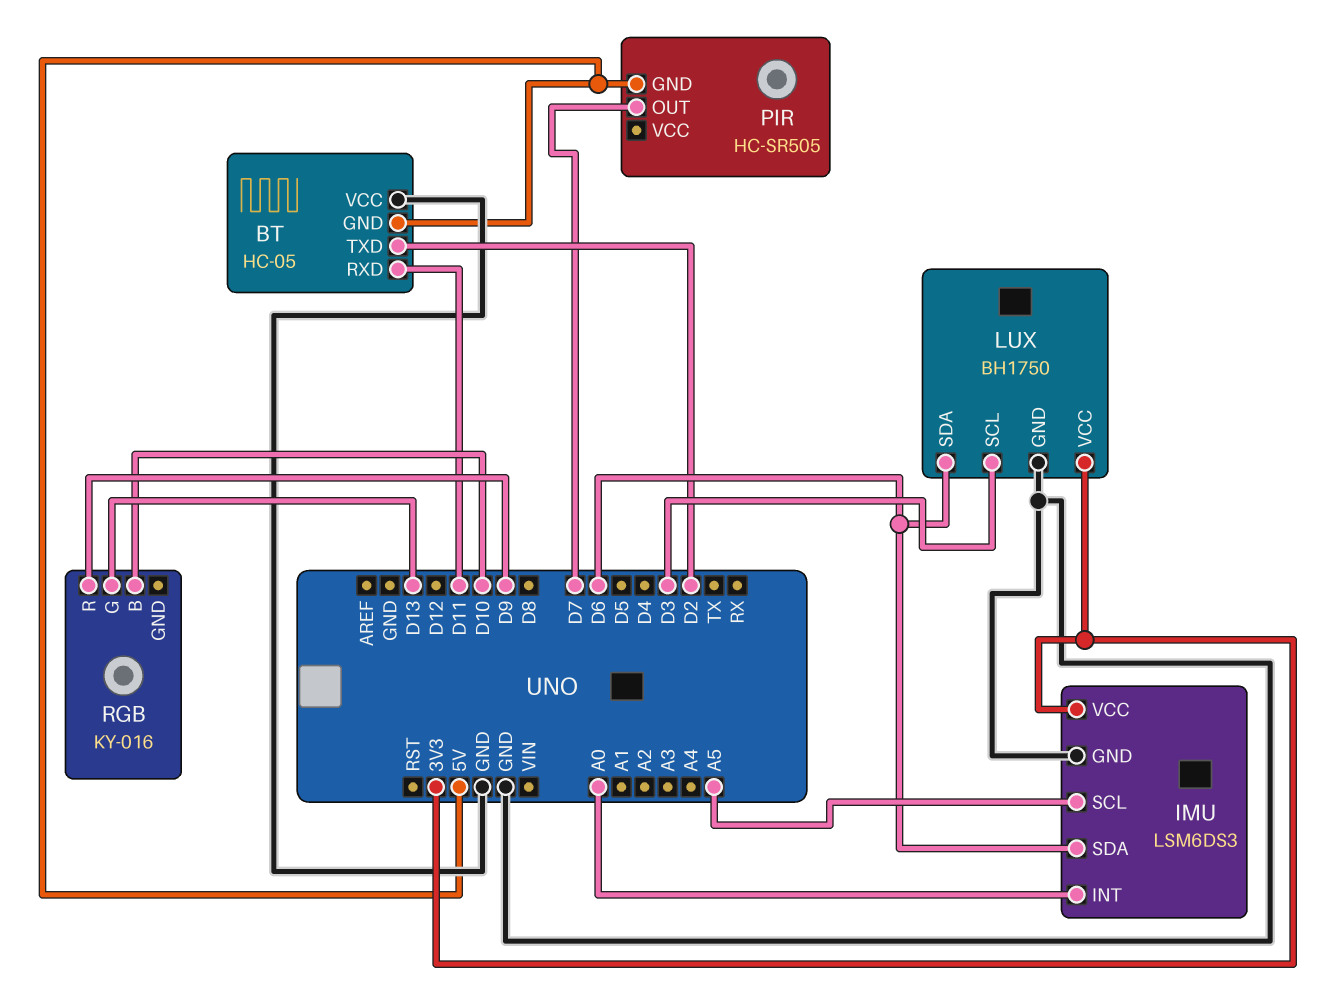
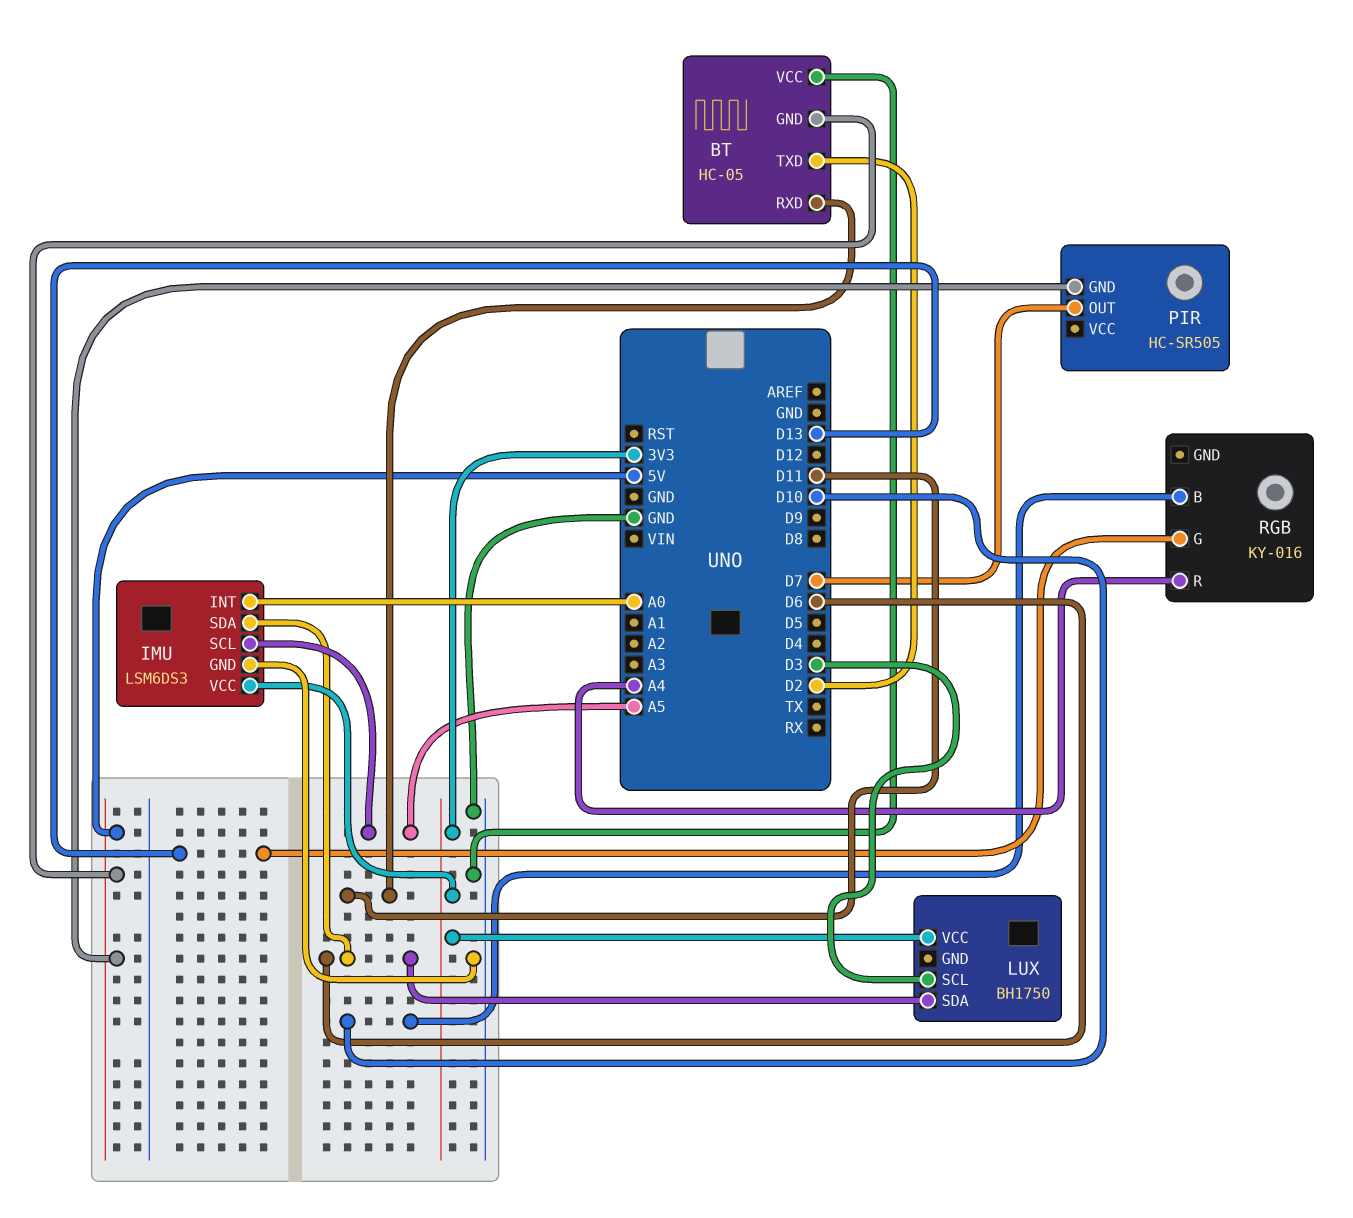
LUX pin GND: GND -> none
RGB pin R: D9 -> A4

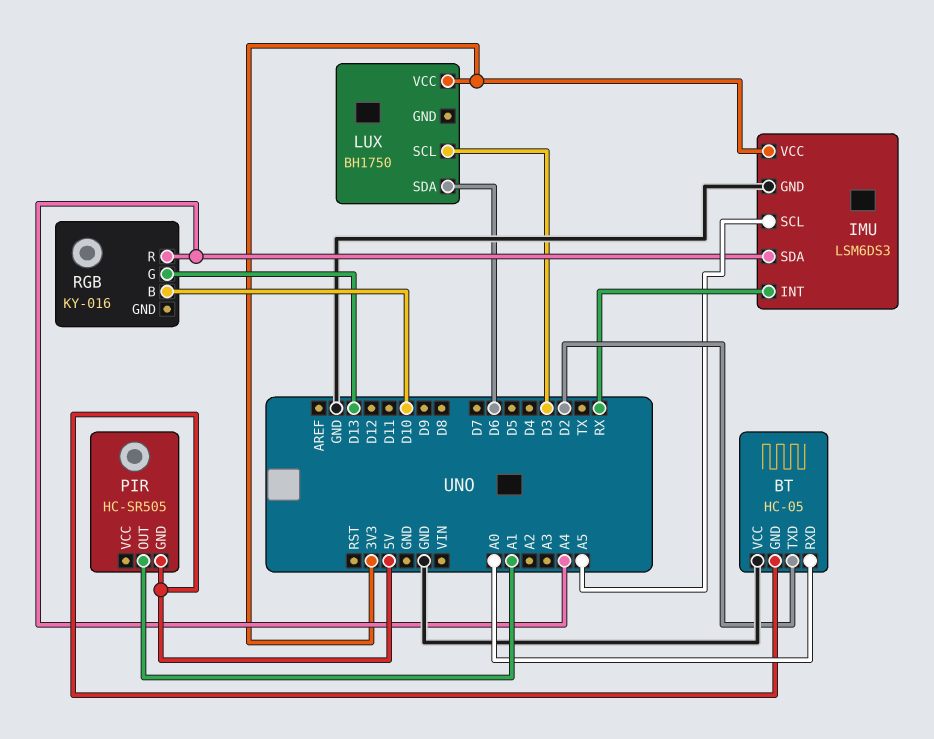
BT pin RXD: D11 -> A0
IMU pin INT: A0 -> RX
IMU pin SDA: D6 -> A4
PIR pin OUT: D7 -> A1

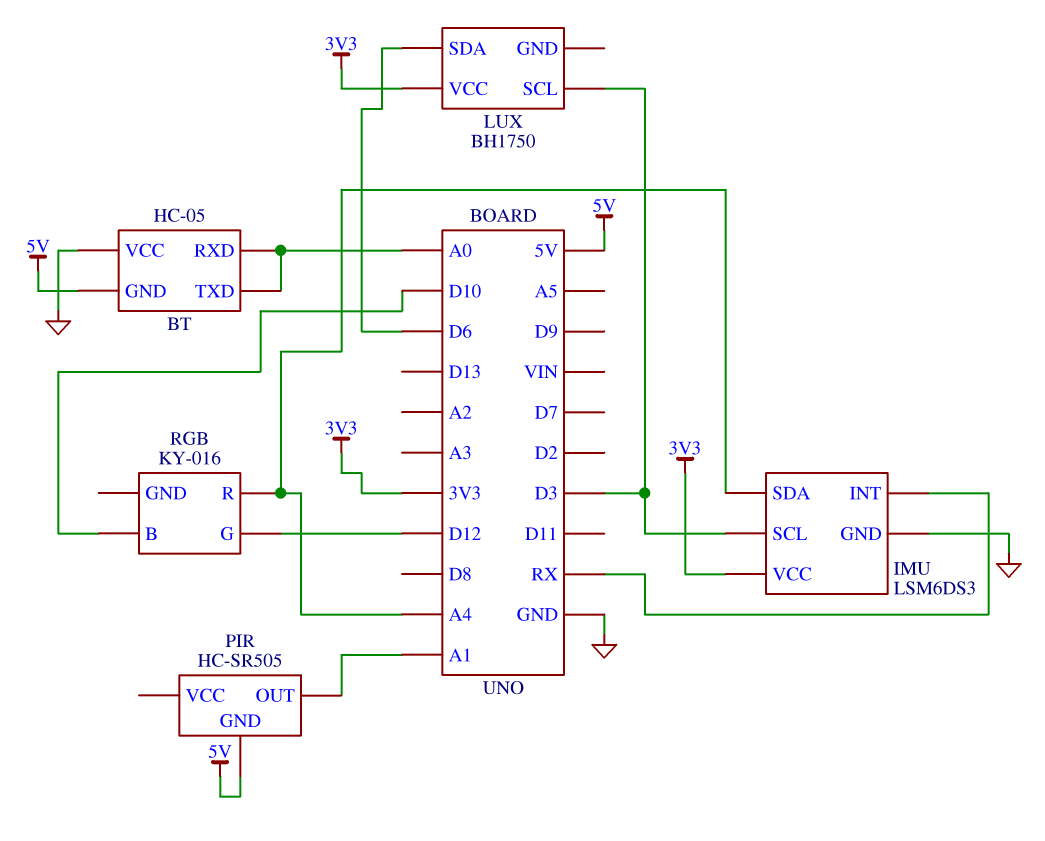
BT pin TXD: D2 -> A0
IMU pin SCL: A5 -> D3
RGB pin G: D13 -> D12

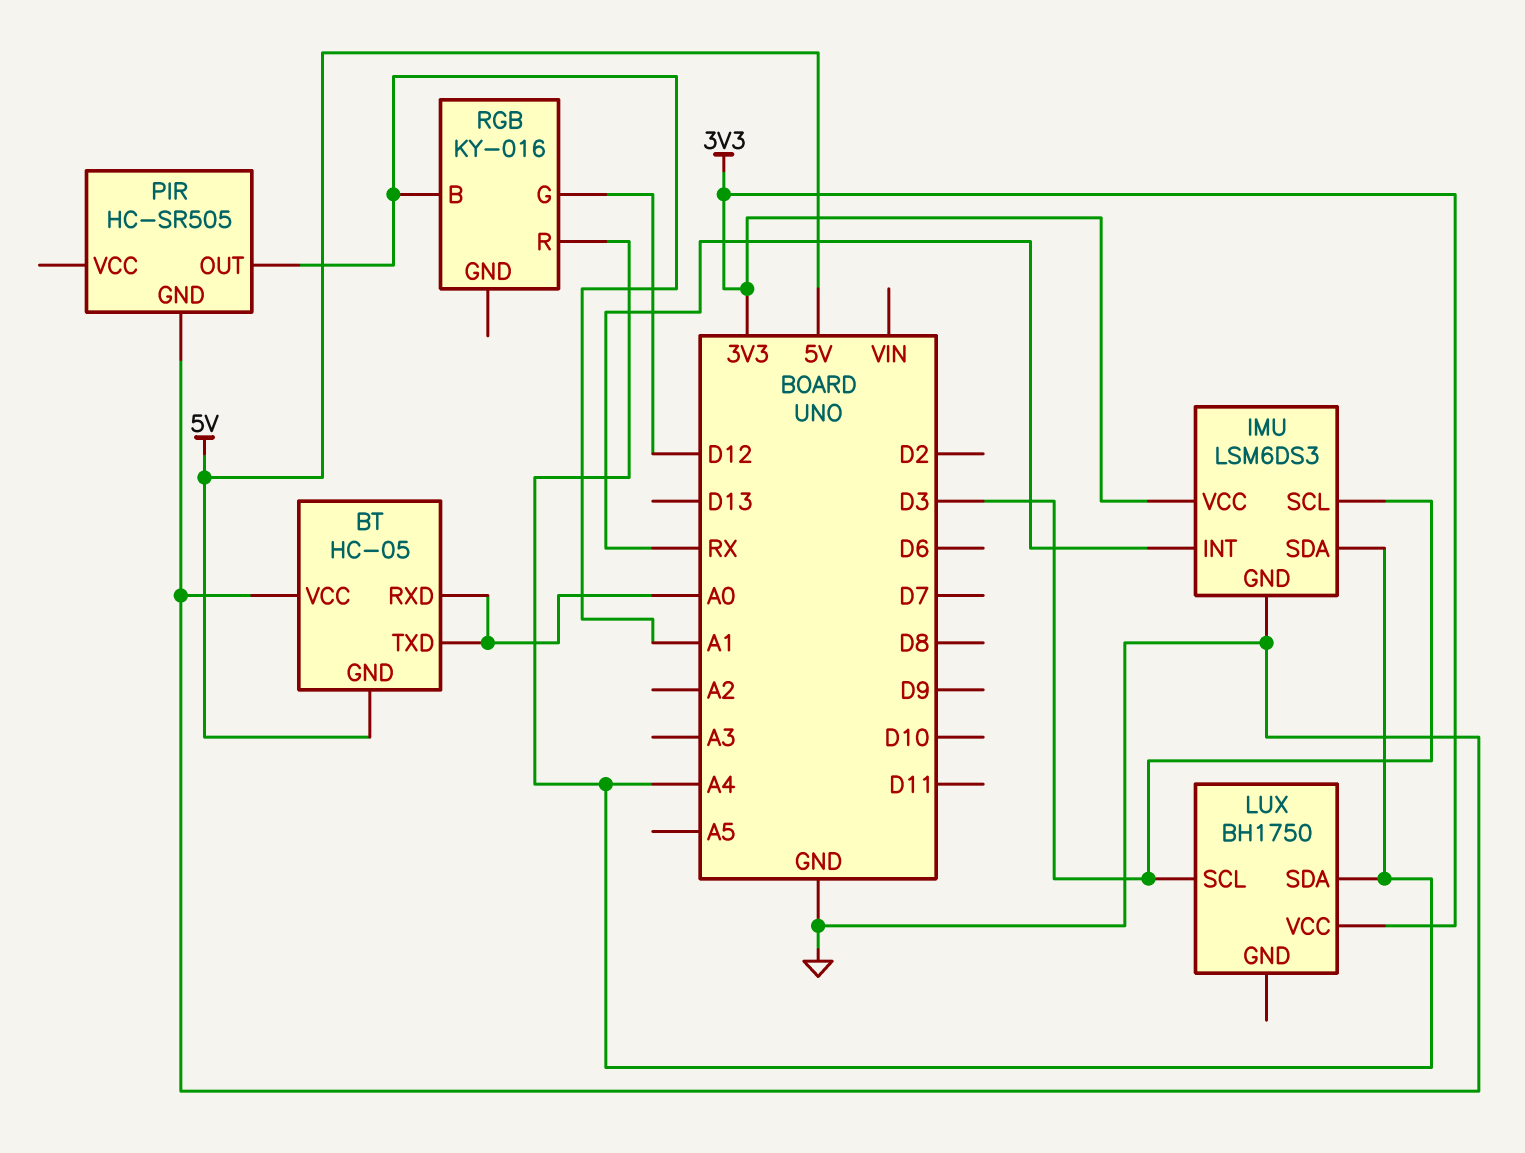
LUX pin SDA: D6 -> A4
PIR pin GND: 5V -> GND
RGB pin B: D10 -> A1

